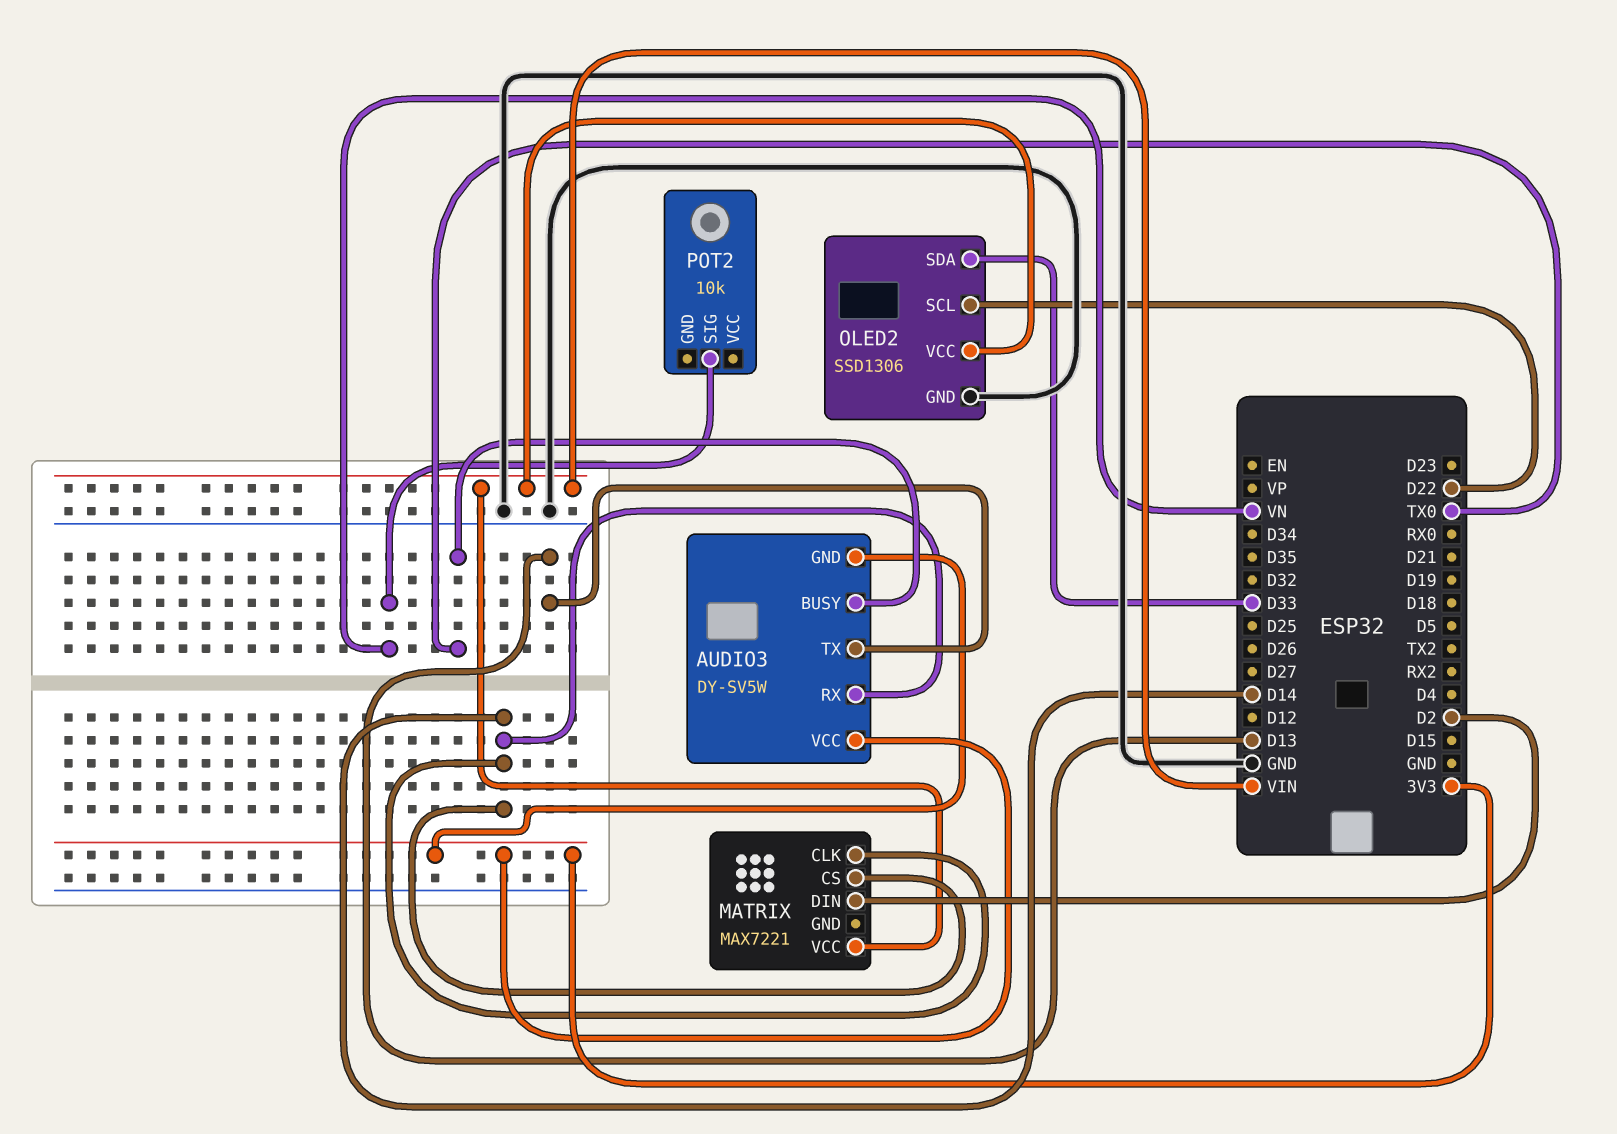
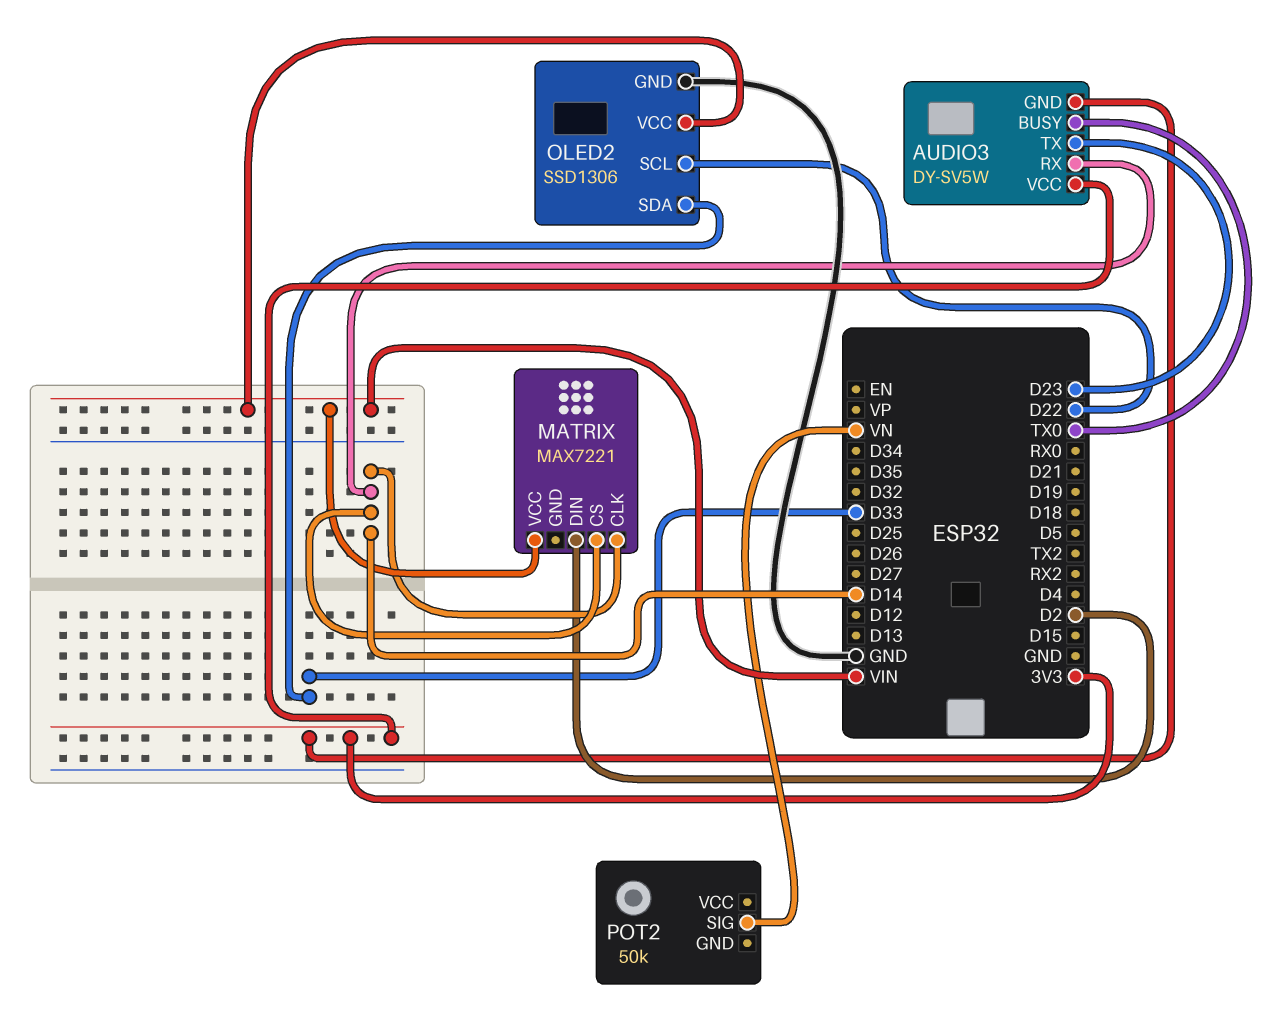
AUDIO3 pin TX: D13 -> D23
POT2: 10k -> 50k

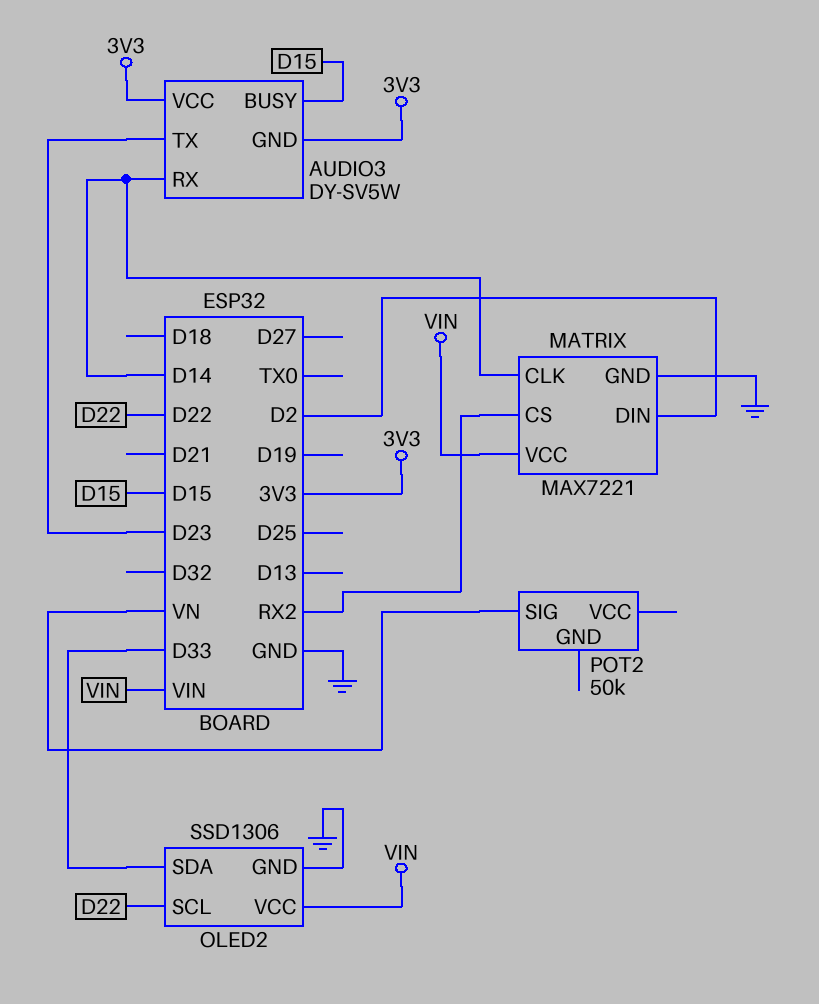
AUDIO3 pin BUSY: TX0 -> D15
MATRIX pin CS: D14 -> RX2
MATRIX pin GND: none -> GND

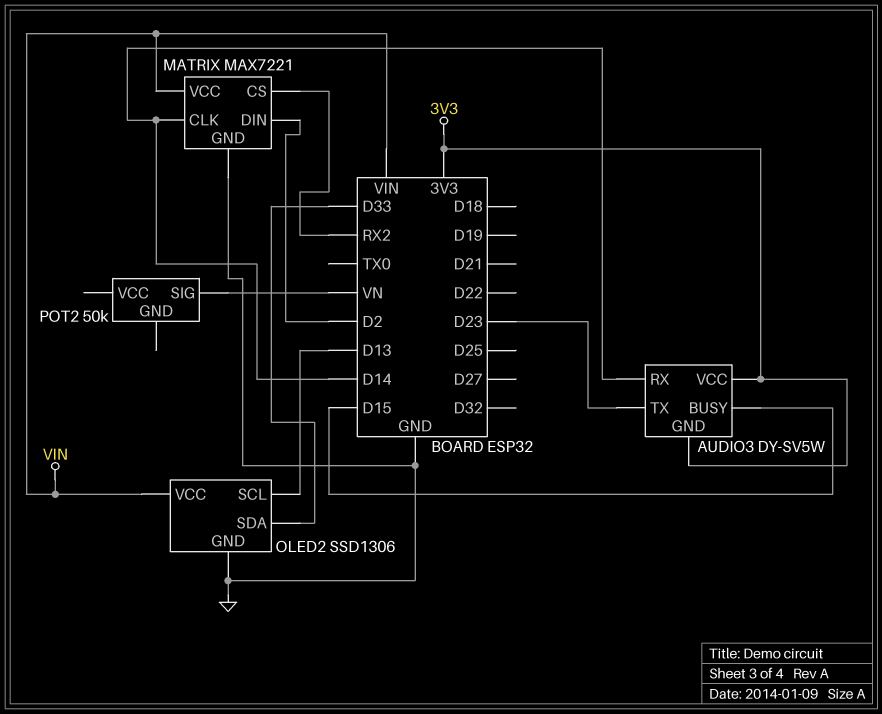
OLED2 pin SCL: D22 -> D13

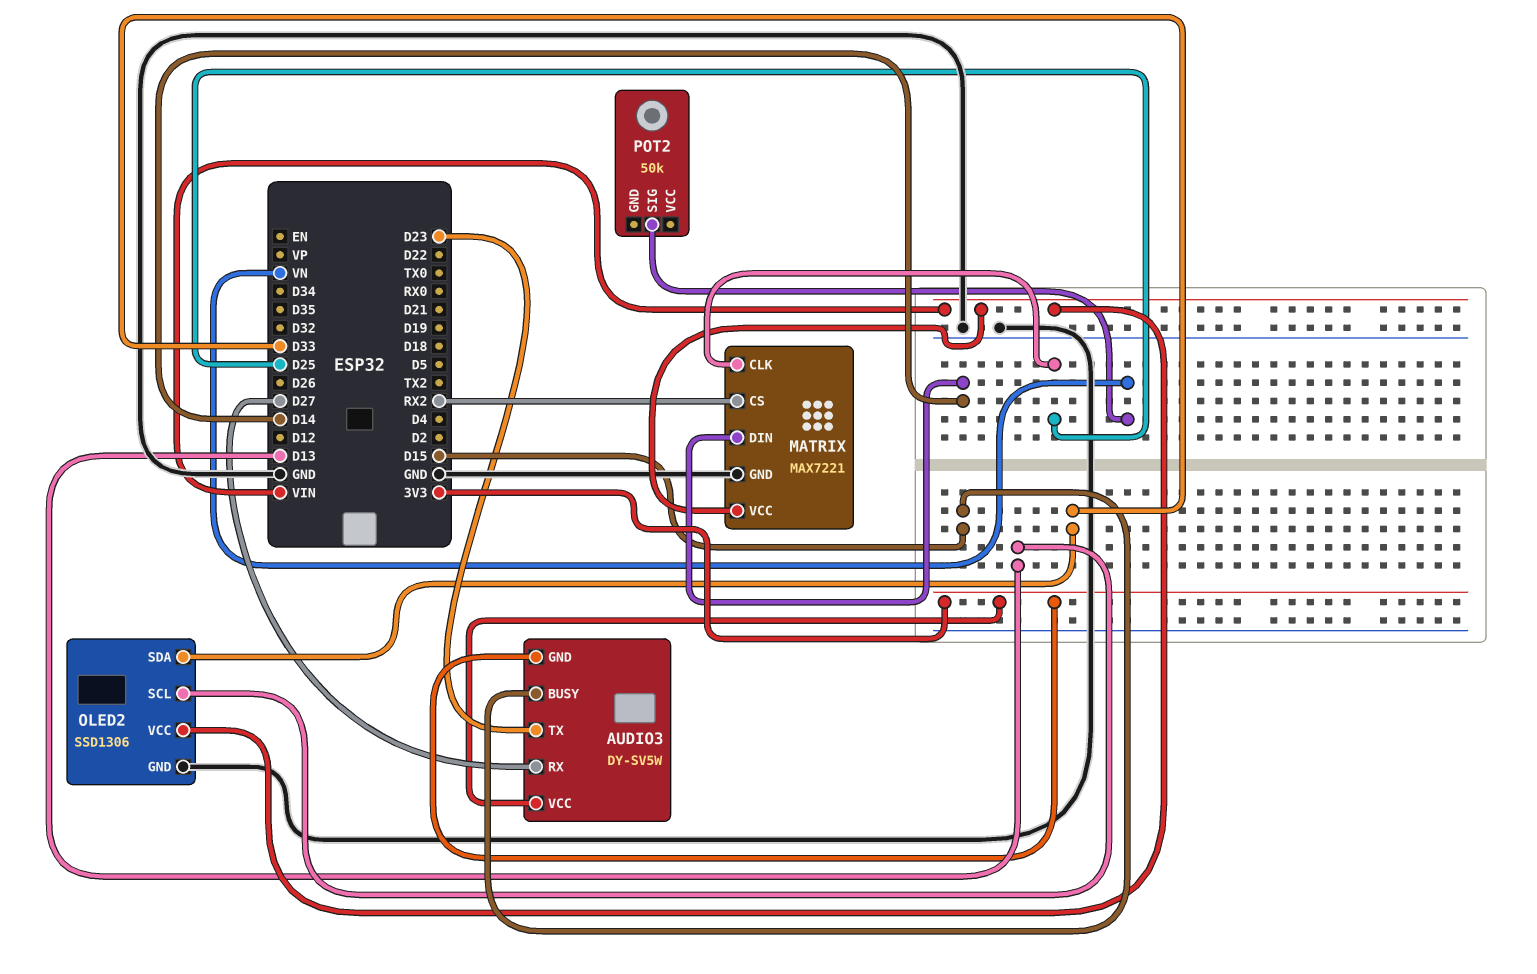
AUDIO3 pin RX: D14 -> D27
MATRIX pin CLK: D14 -> D25
MATRIX pin DIN: D2 -> D14

